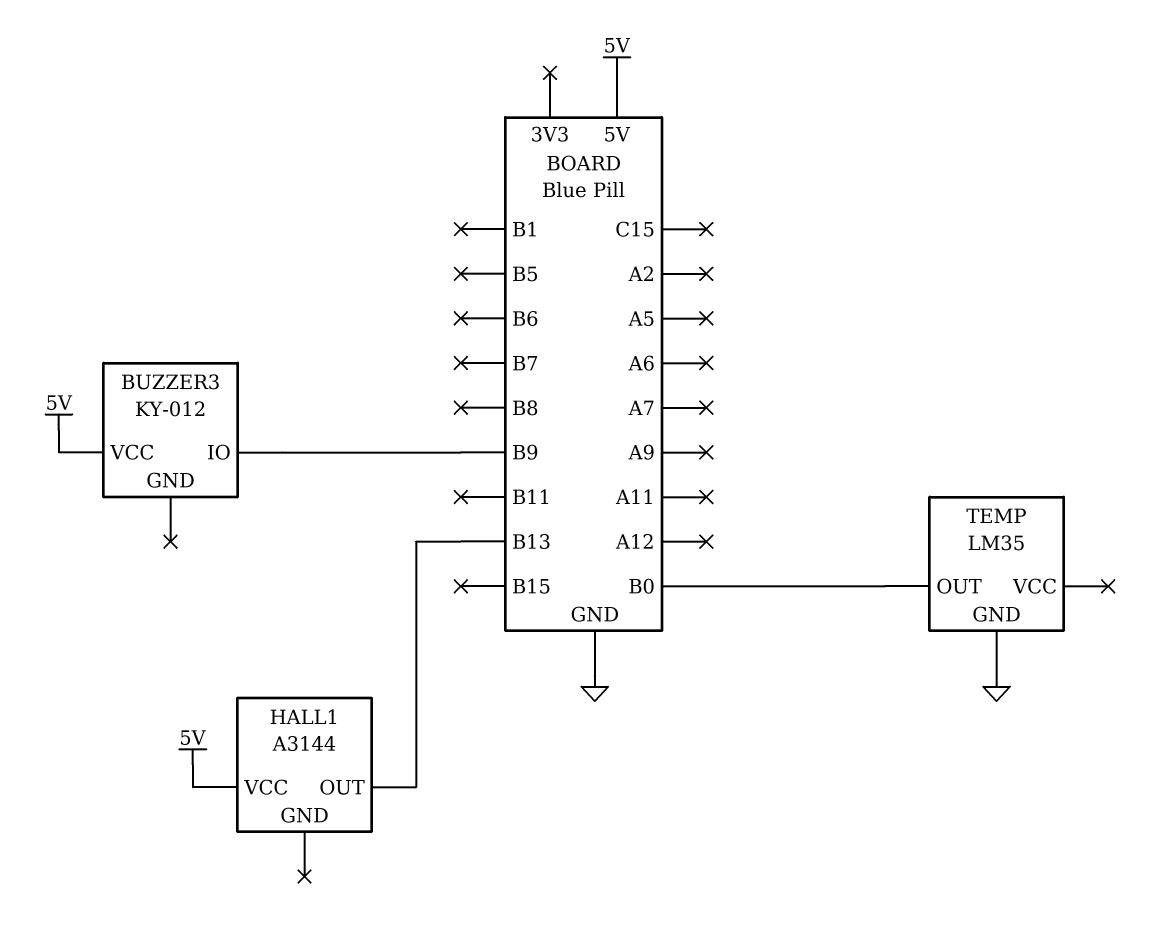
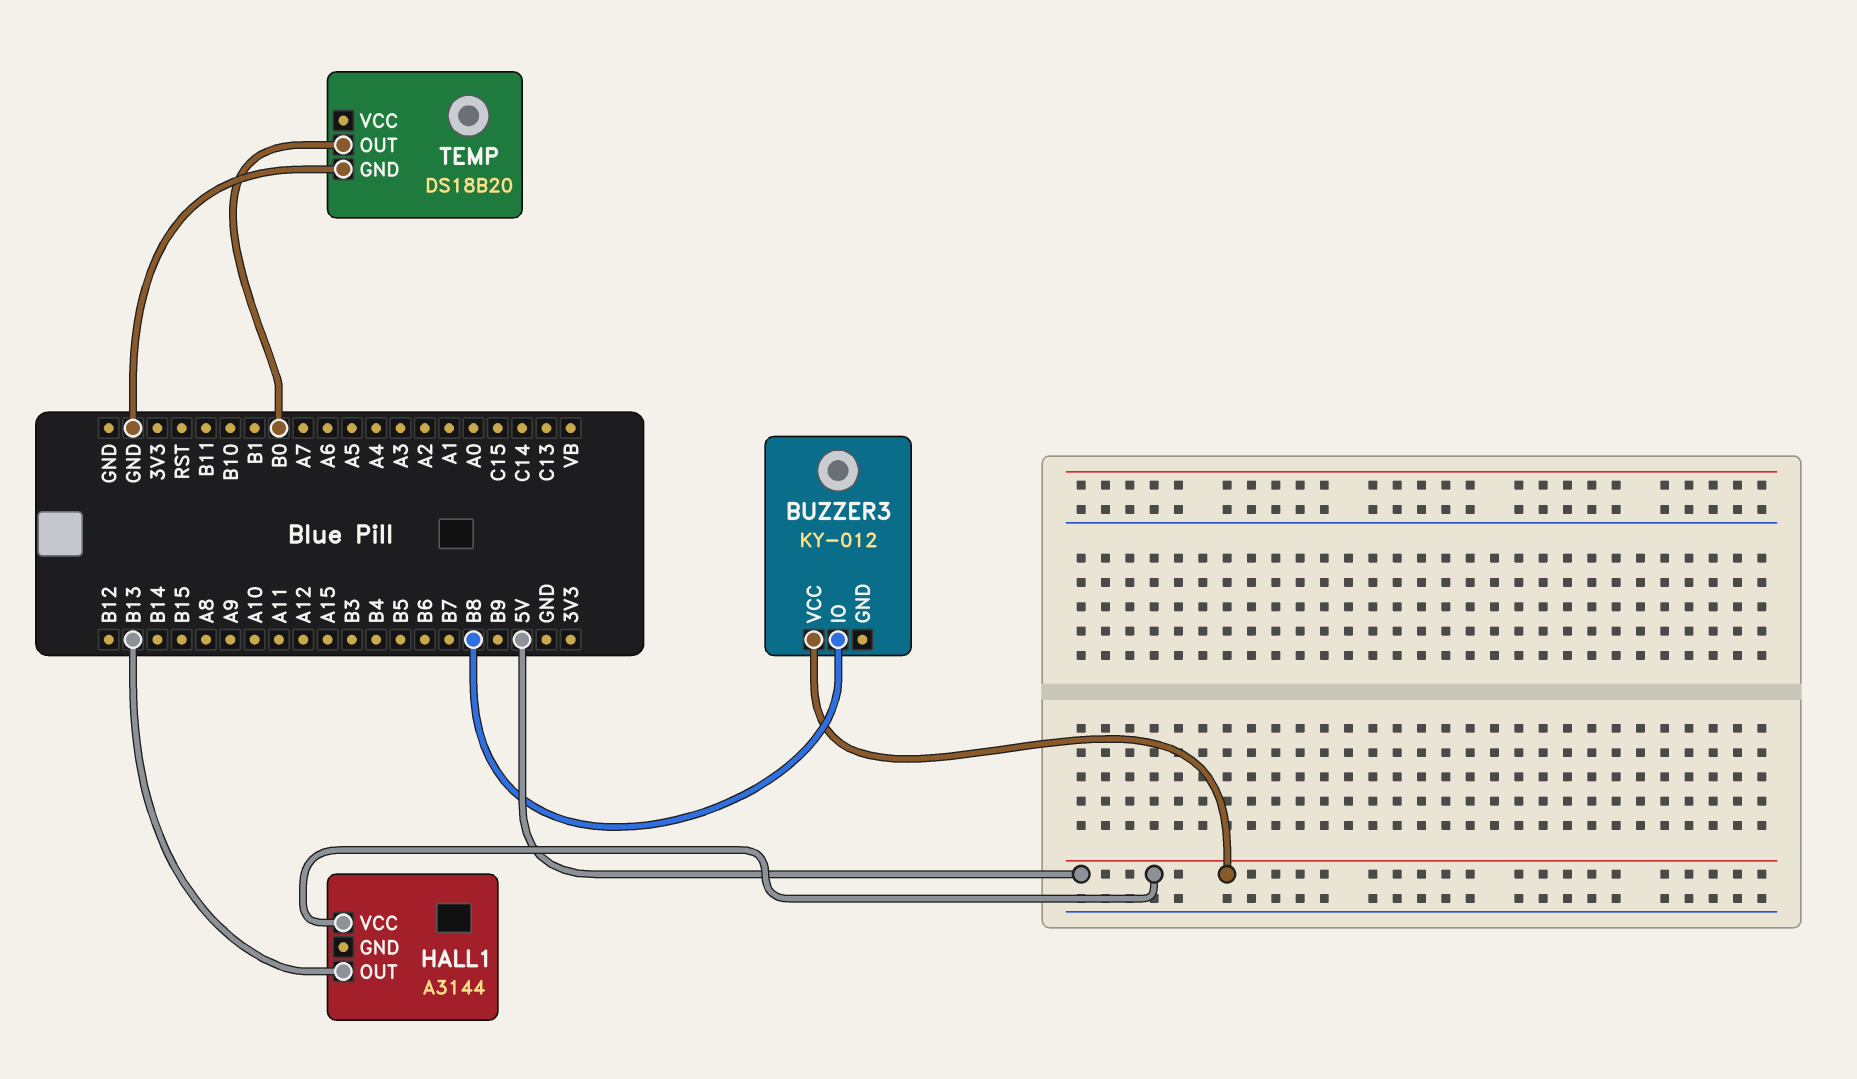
BUZZER3 pin IO: B9 -> B8
TEMP: LM35 -> DS18B20

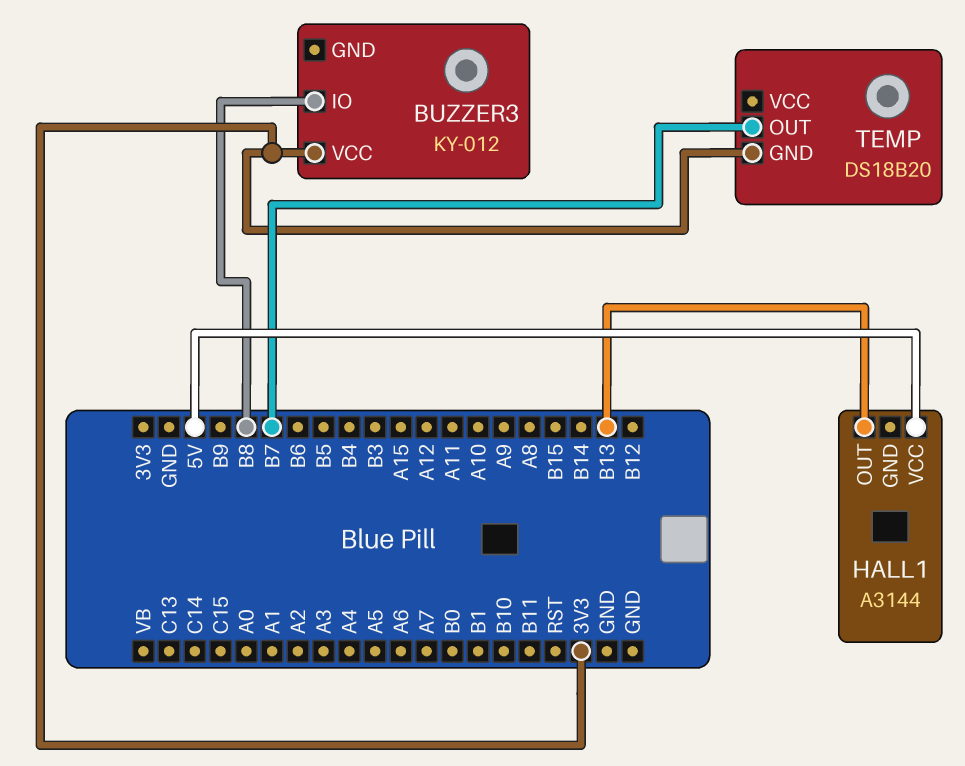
BUZZER3 pin VCC: 5V -> 3V3
TEMP pin GND: GND -> 3V3
TEMP pin OUT: B0 -> B7

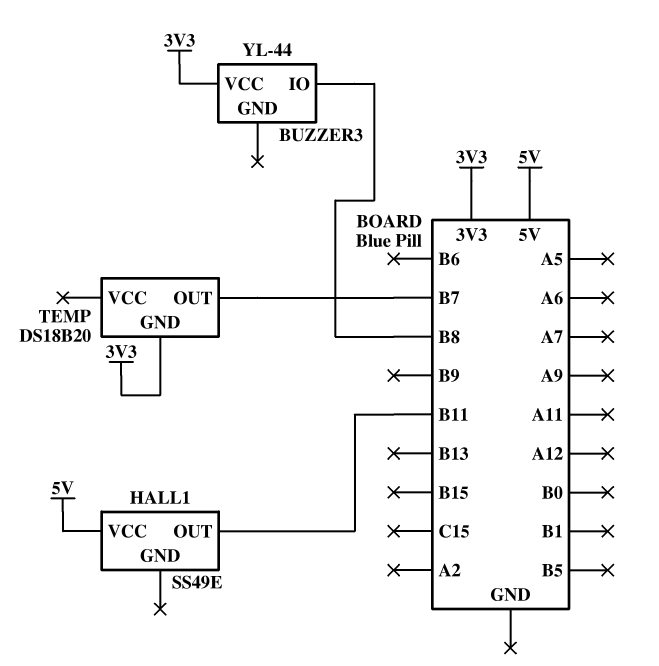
BUZZER3: KY-012 -> YL-44
HALL1: A3144 -> SS49E
HALL1 pin OUT: B13 -> B11

